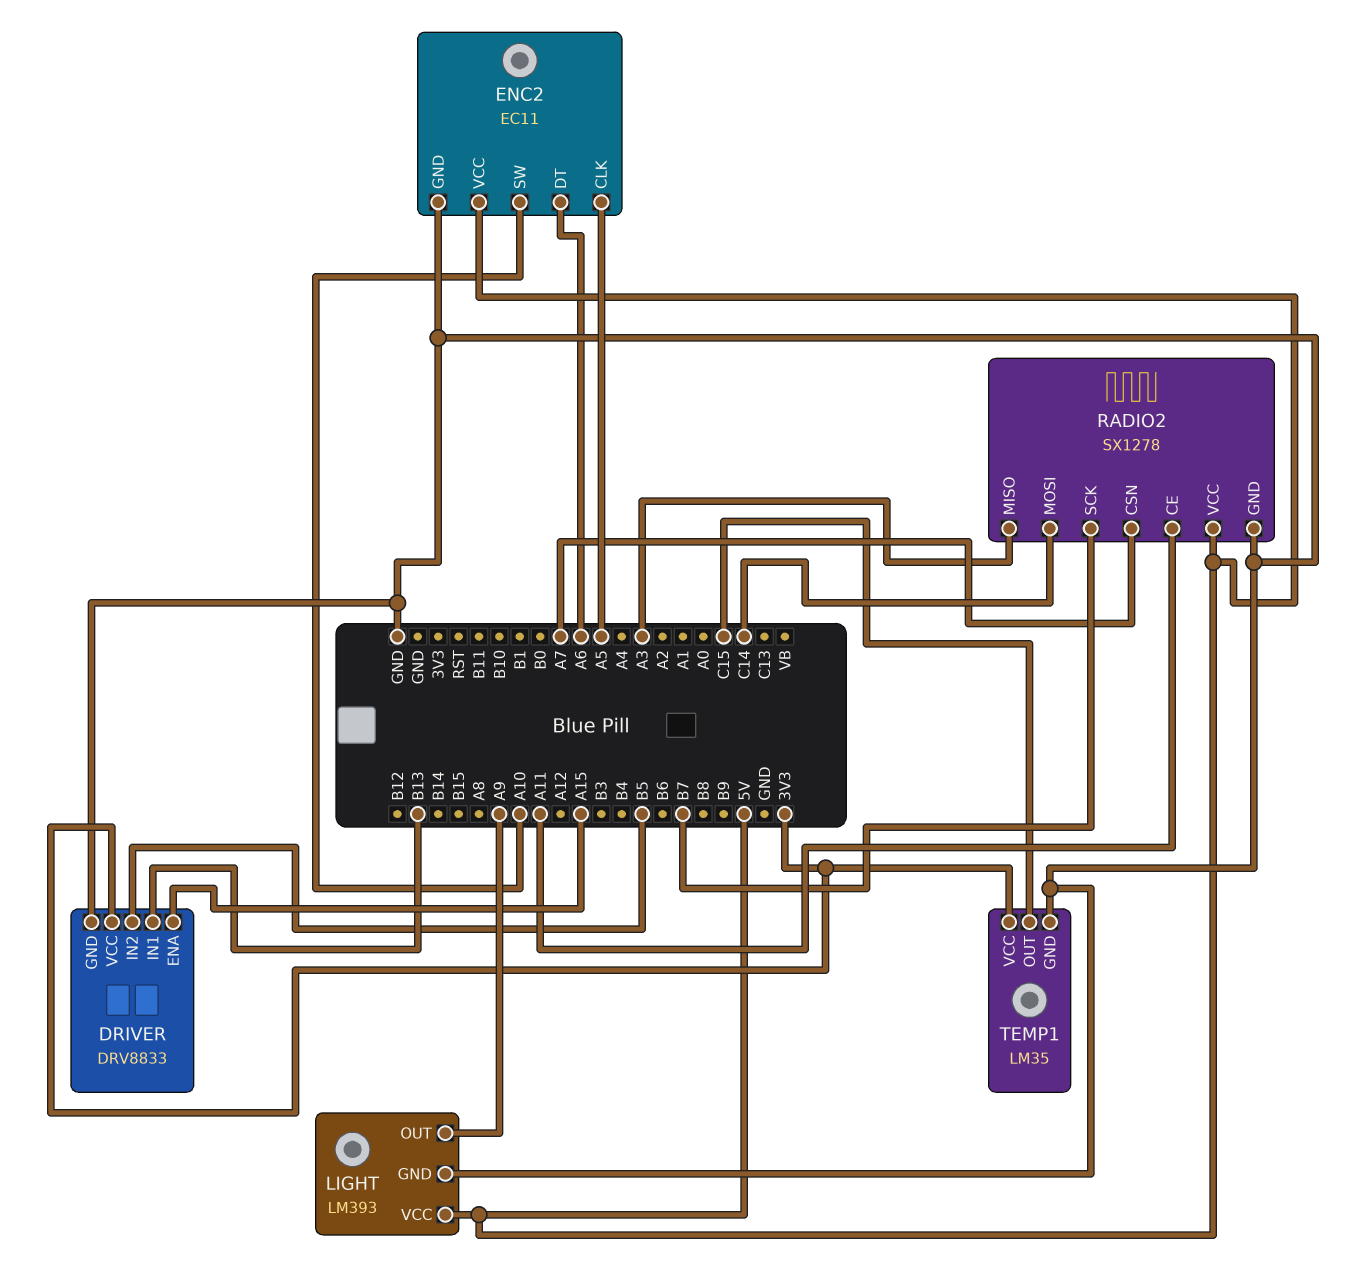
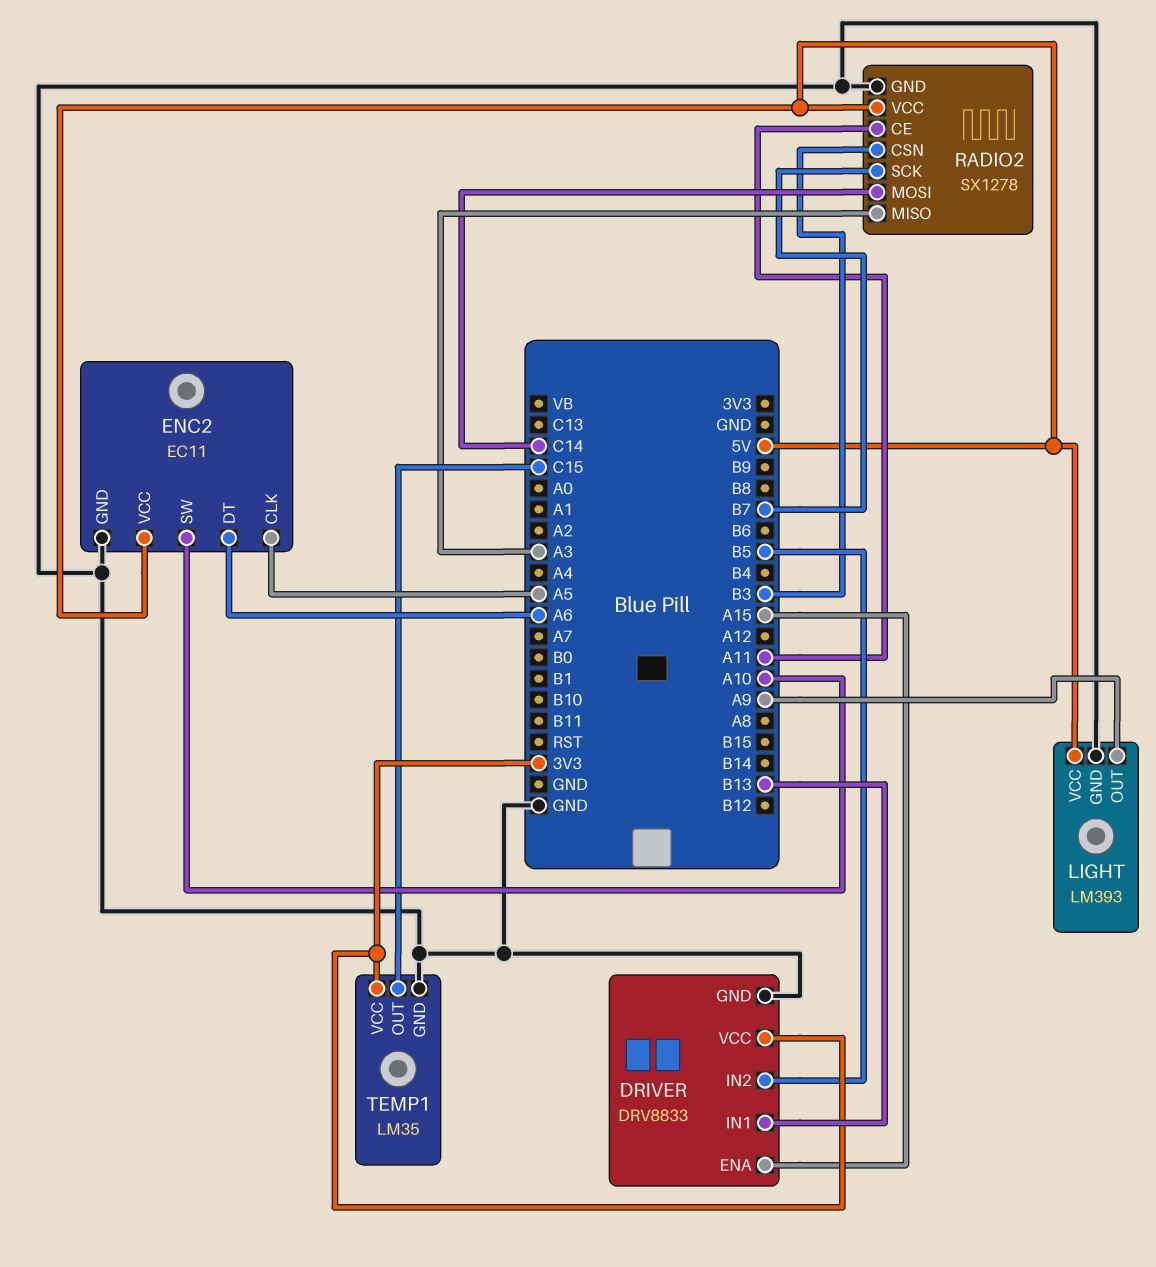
RADIO2 pin CSN: A7 -> B3

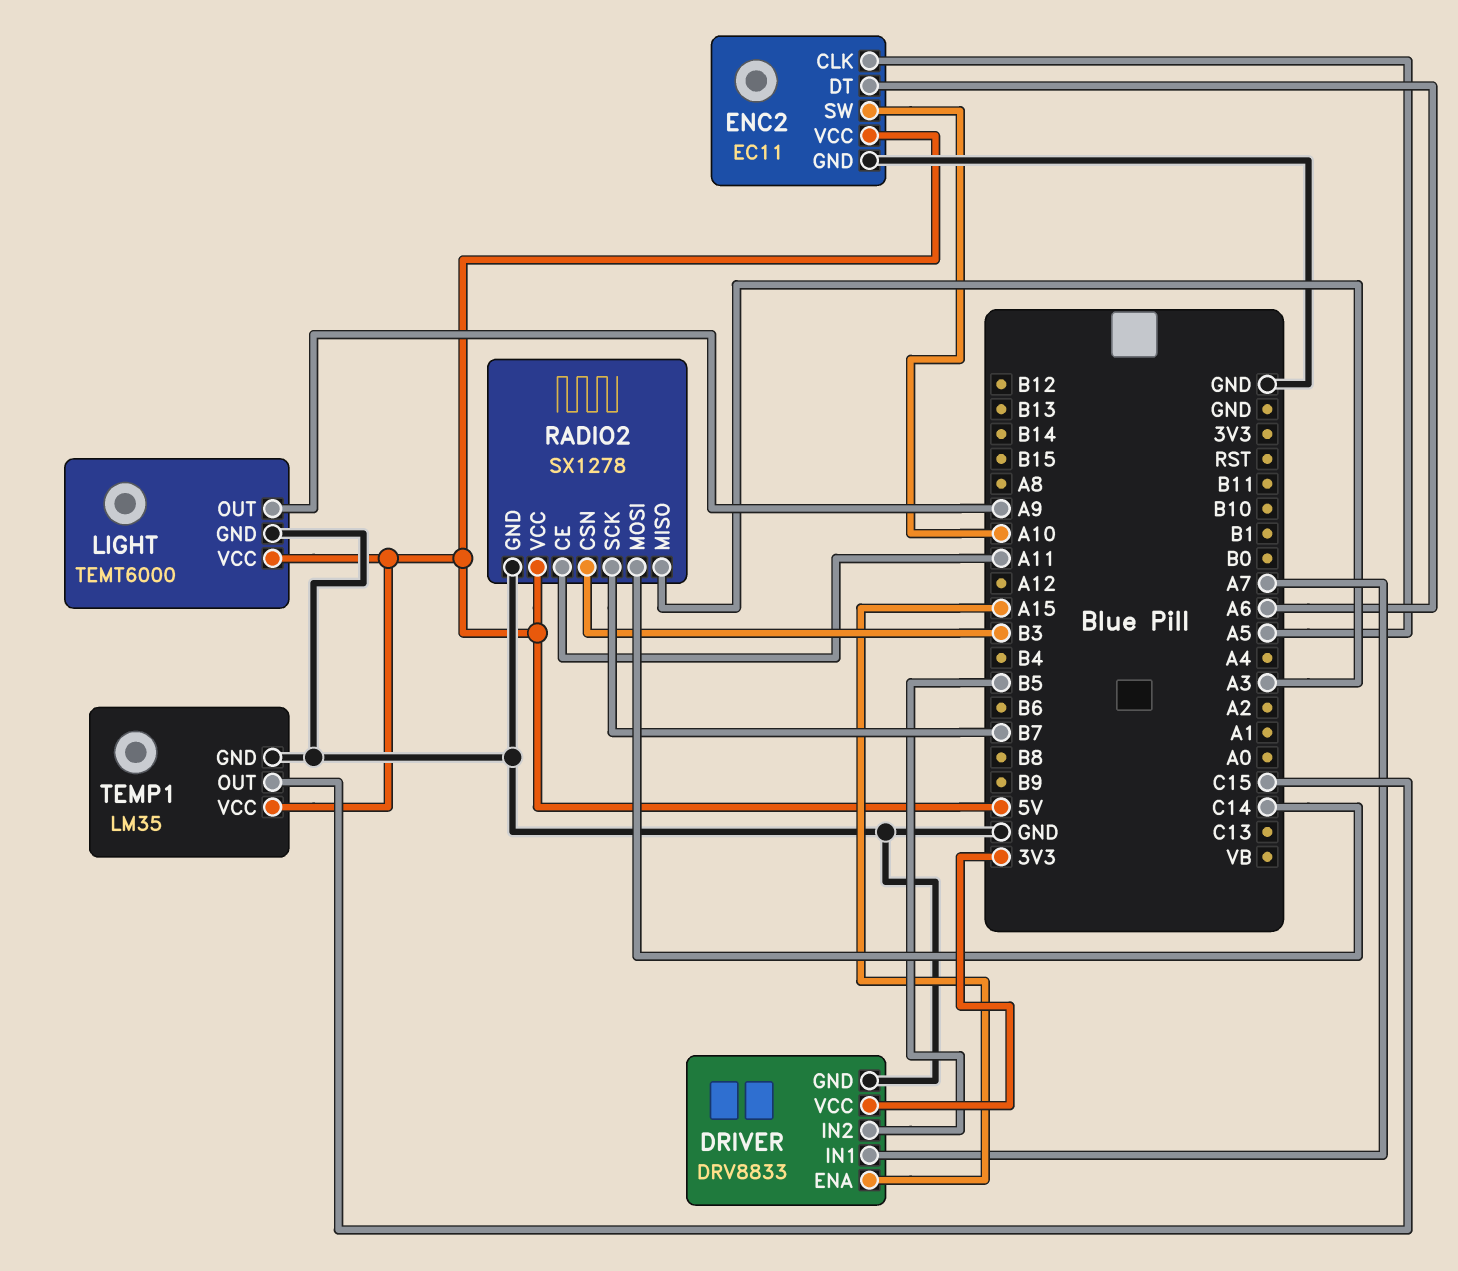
DRIVER pin IN1: B13 -> A7
LIGHT: LM393 -> TEMT6000
TEMP1 pin VCC: 3V3 -> 5V

